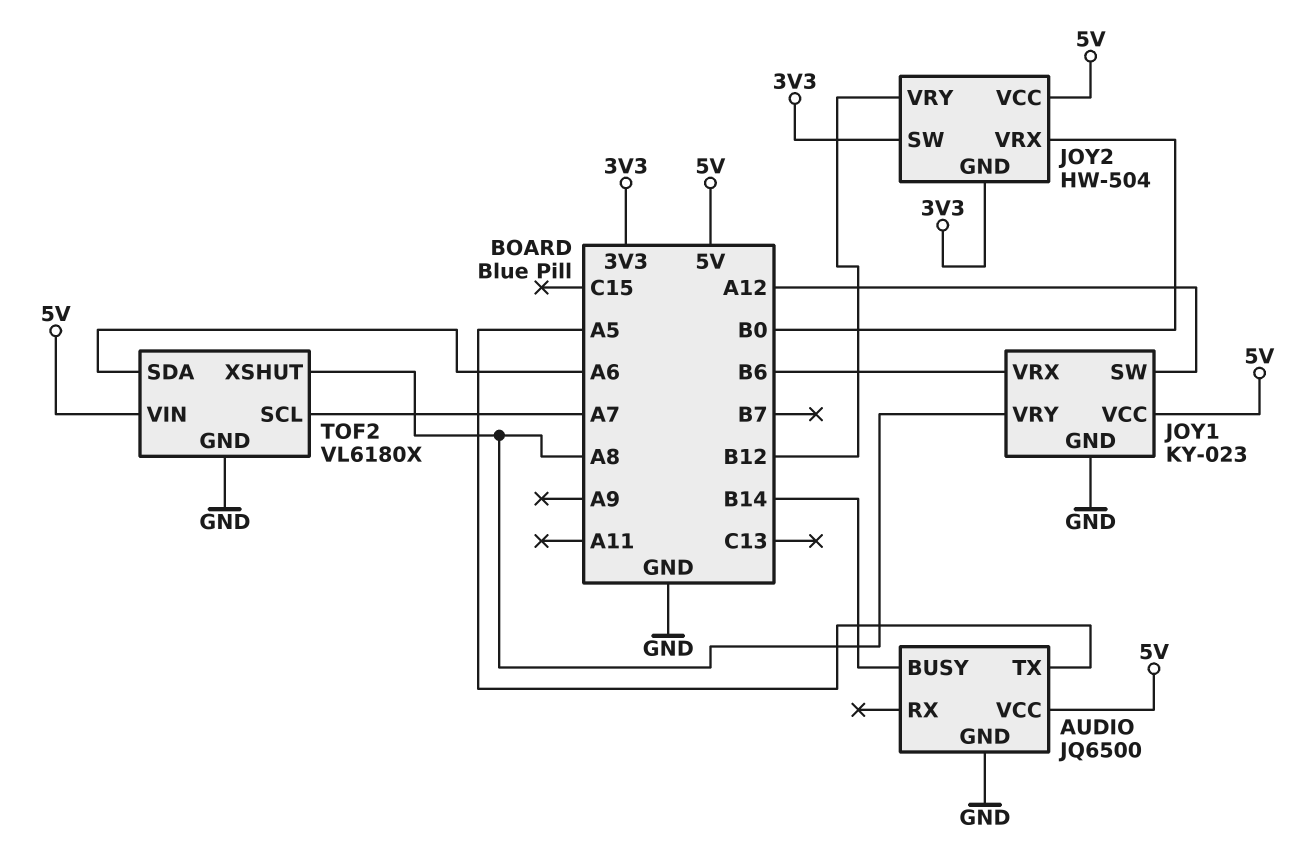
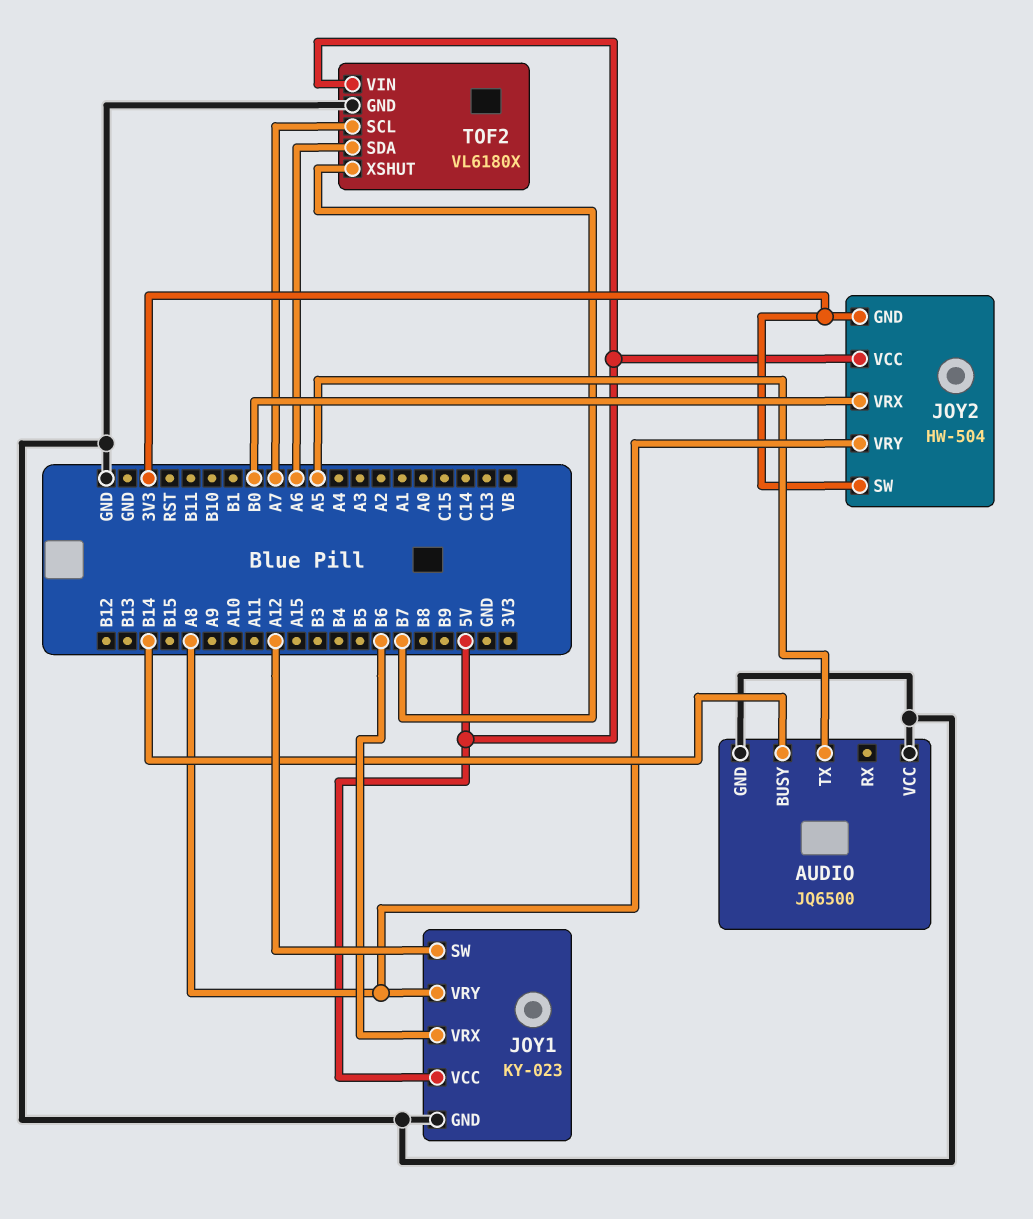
AUDIO pin VCC: 5V -> GND
JOY2 pin VRY: B12 -> A8
TOF2 pin XSHUT: A8 -> B7

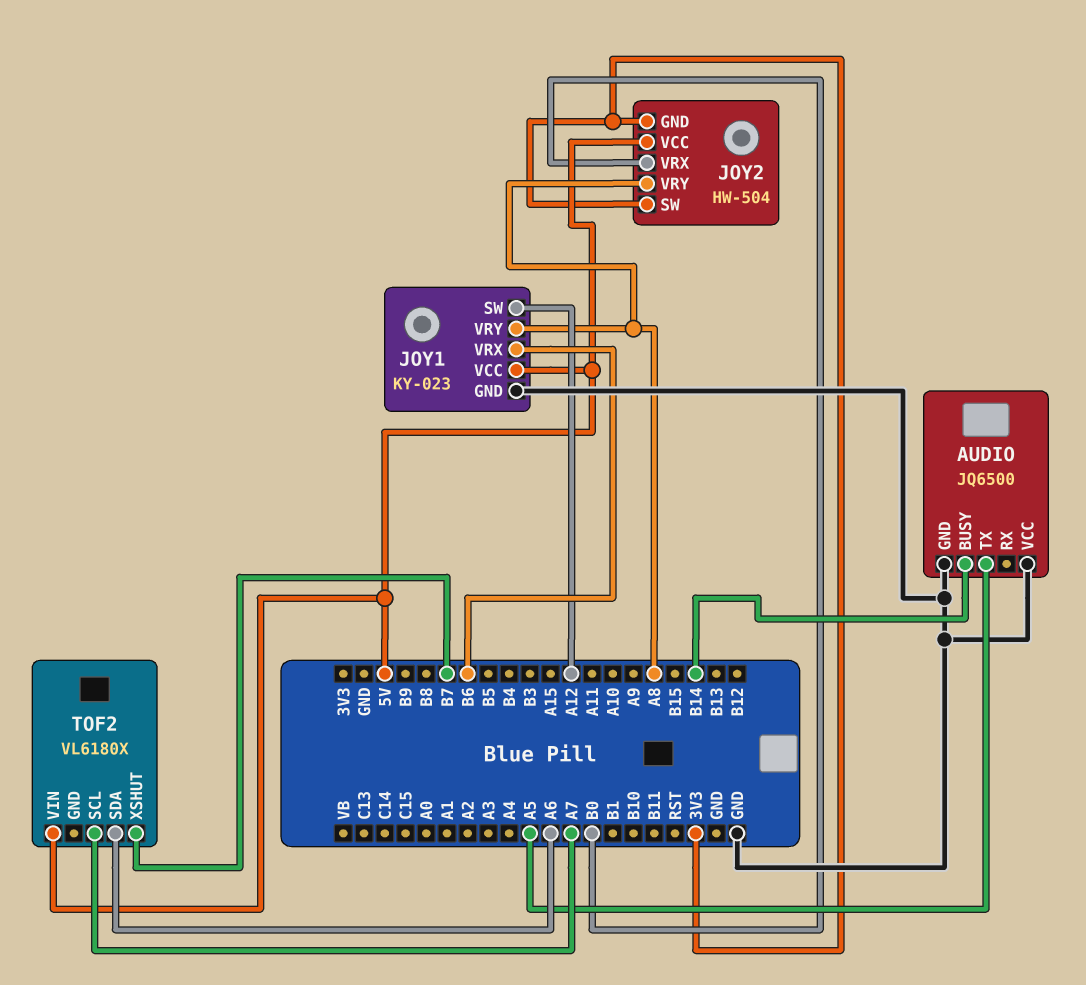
TOF2 pin GND: GND -> none

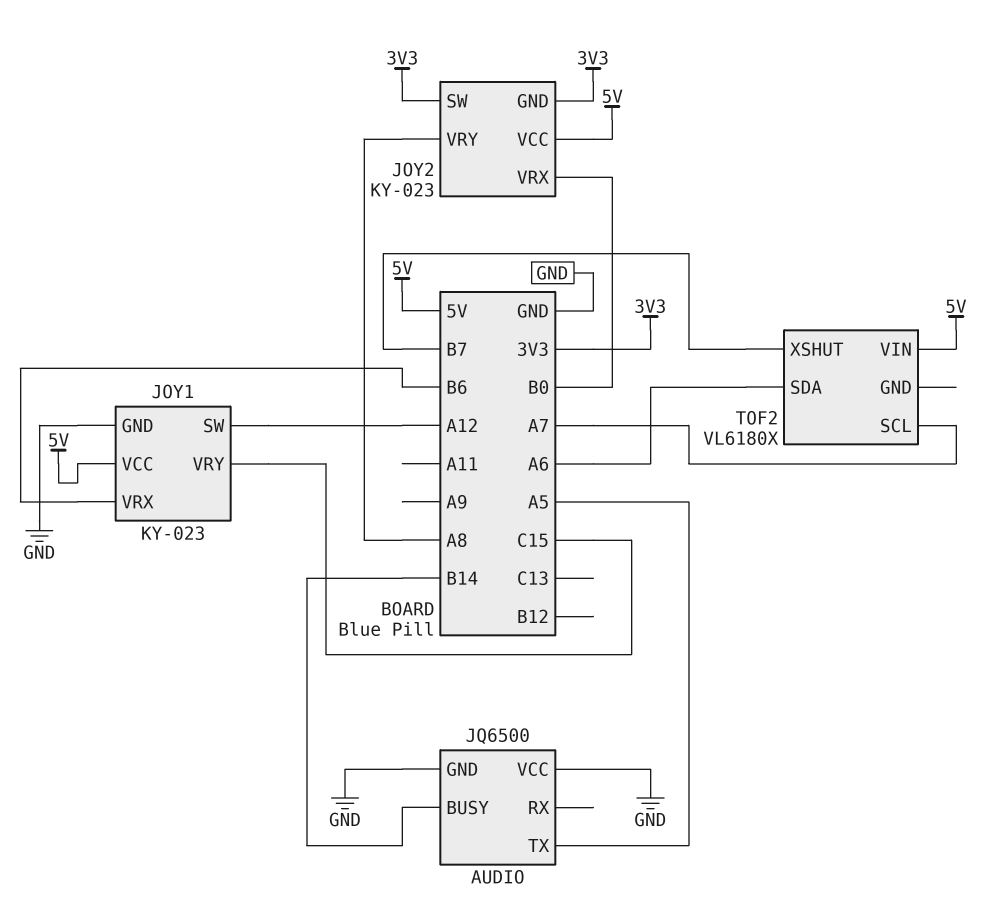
JOY1 pin VRY: A8 -> C15
JOY2: HW-504 -> KY-023

